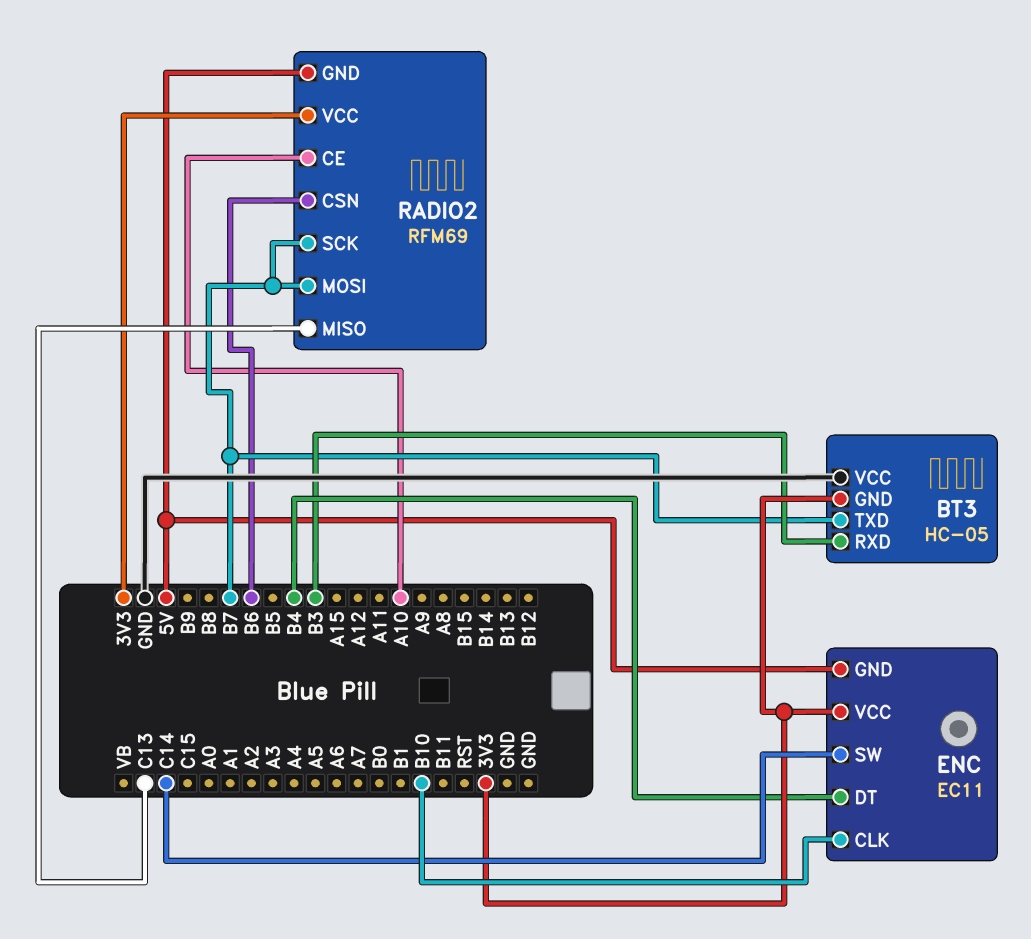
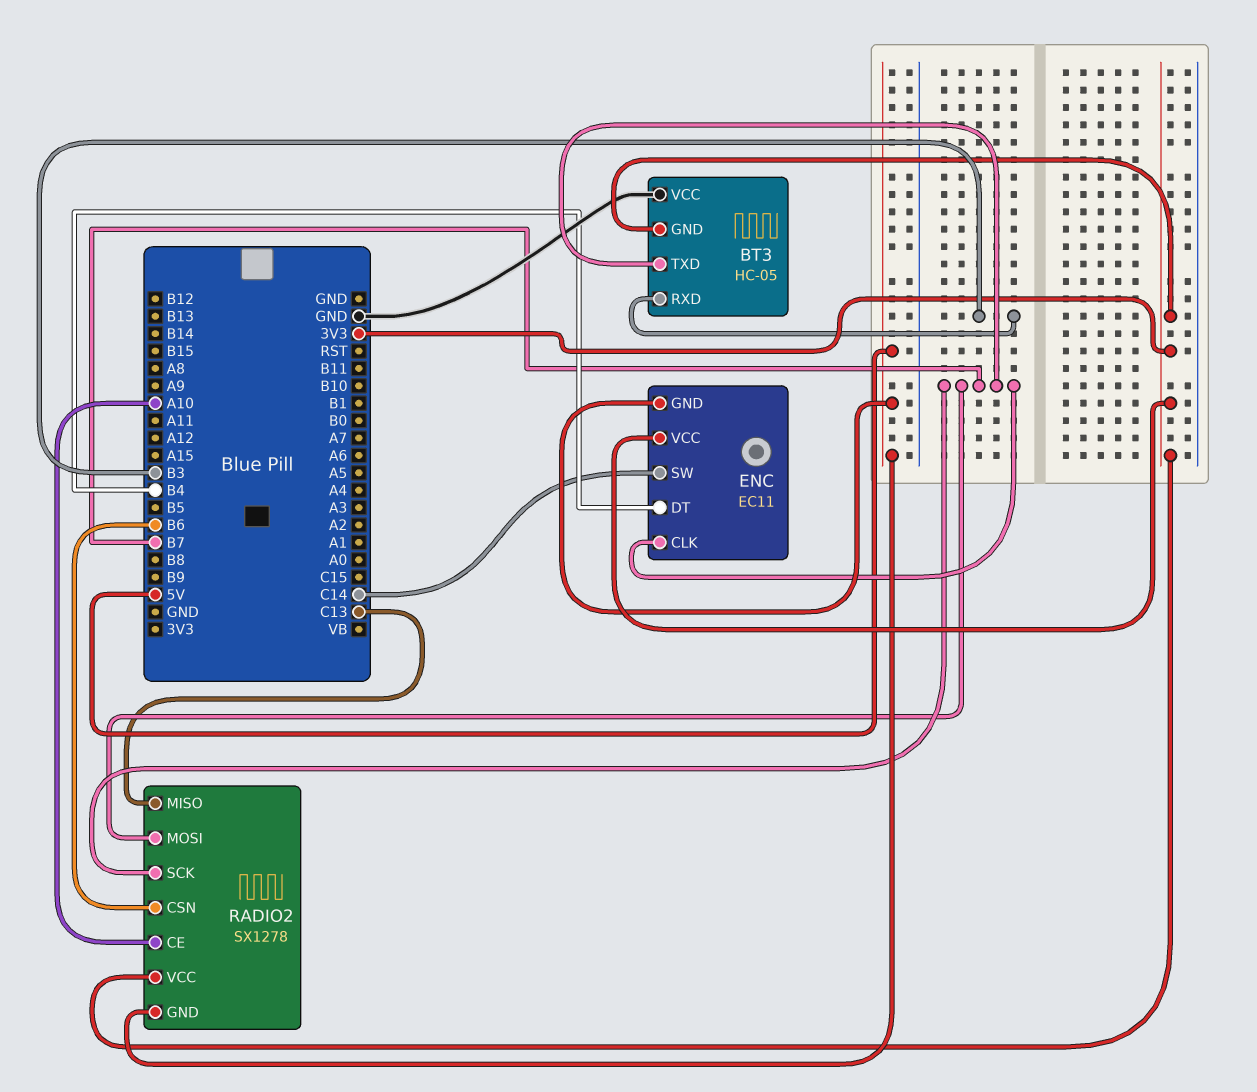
ENC pin CLK: B10 -> B7
RADIO2: RFM69 -> SX1278

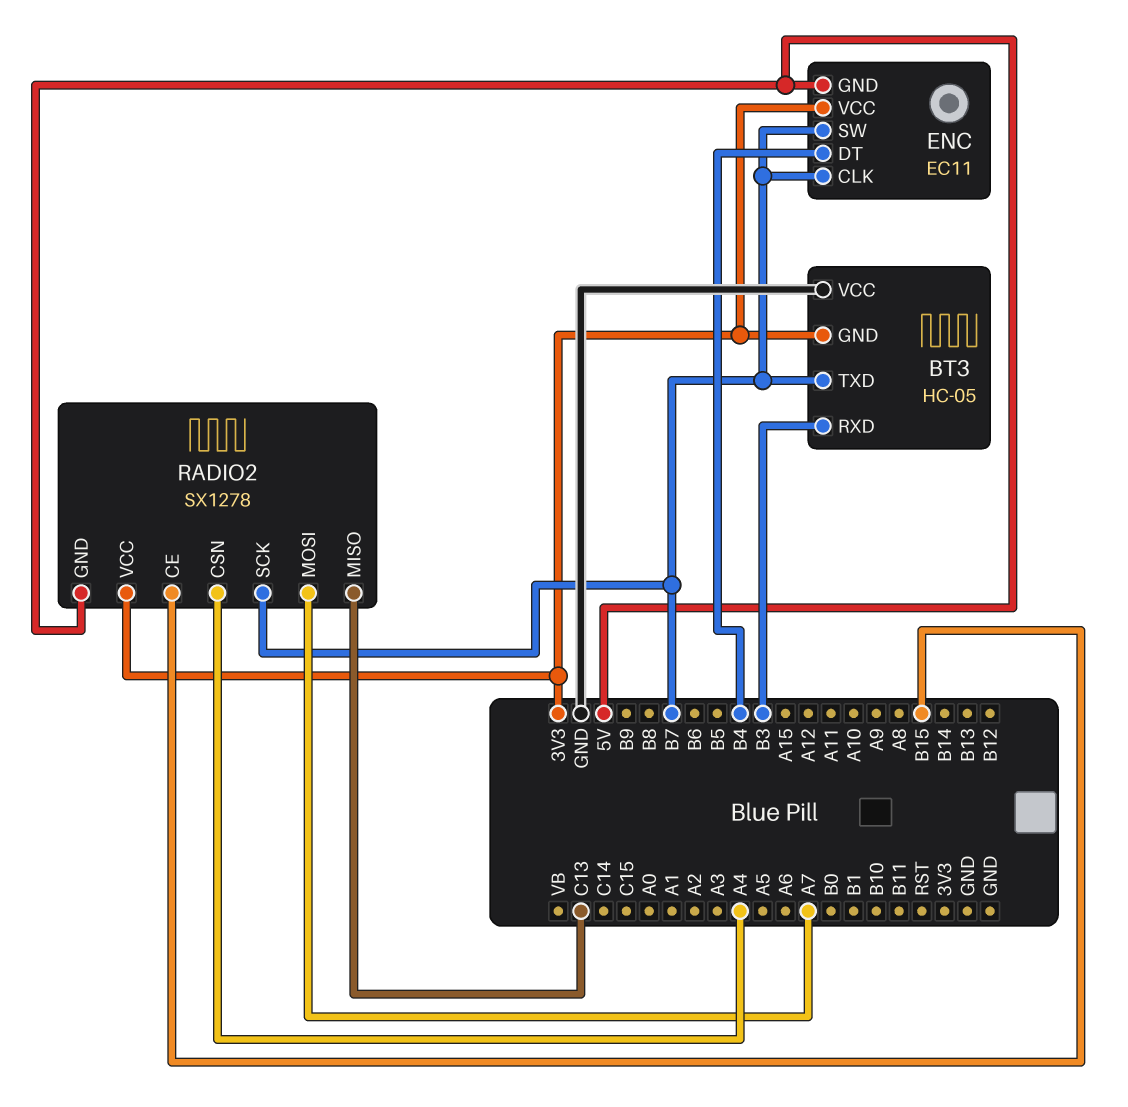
ENC pin SW: C14 -> B7
RADIO2 pin CE: A10 -> B15
RADIO2 pin CSN: B6 -> A4
RADIO2 pin MOSI: B7 -> A7

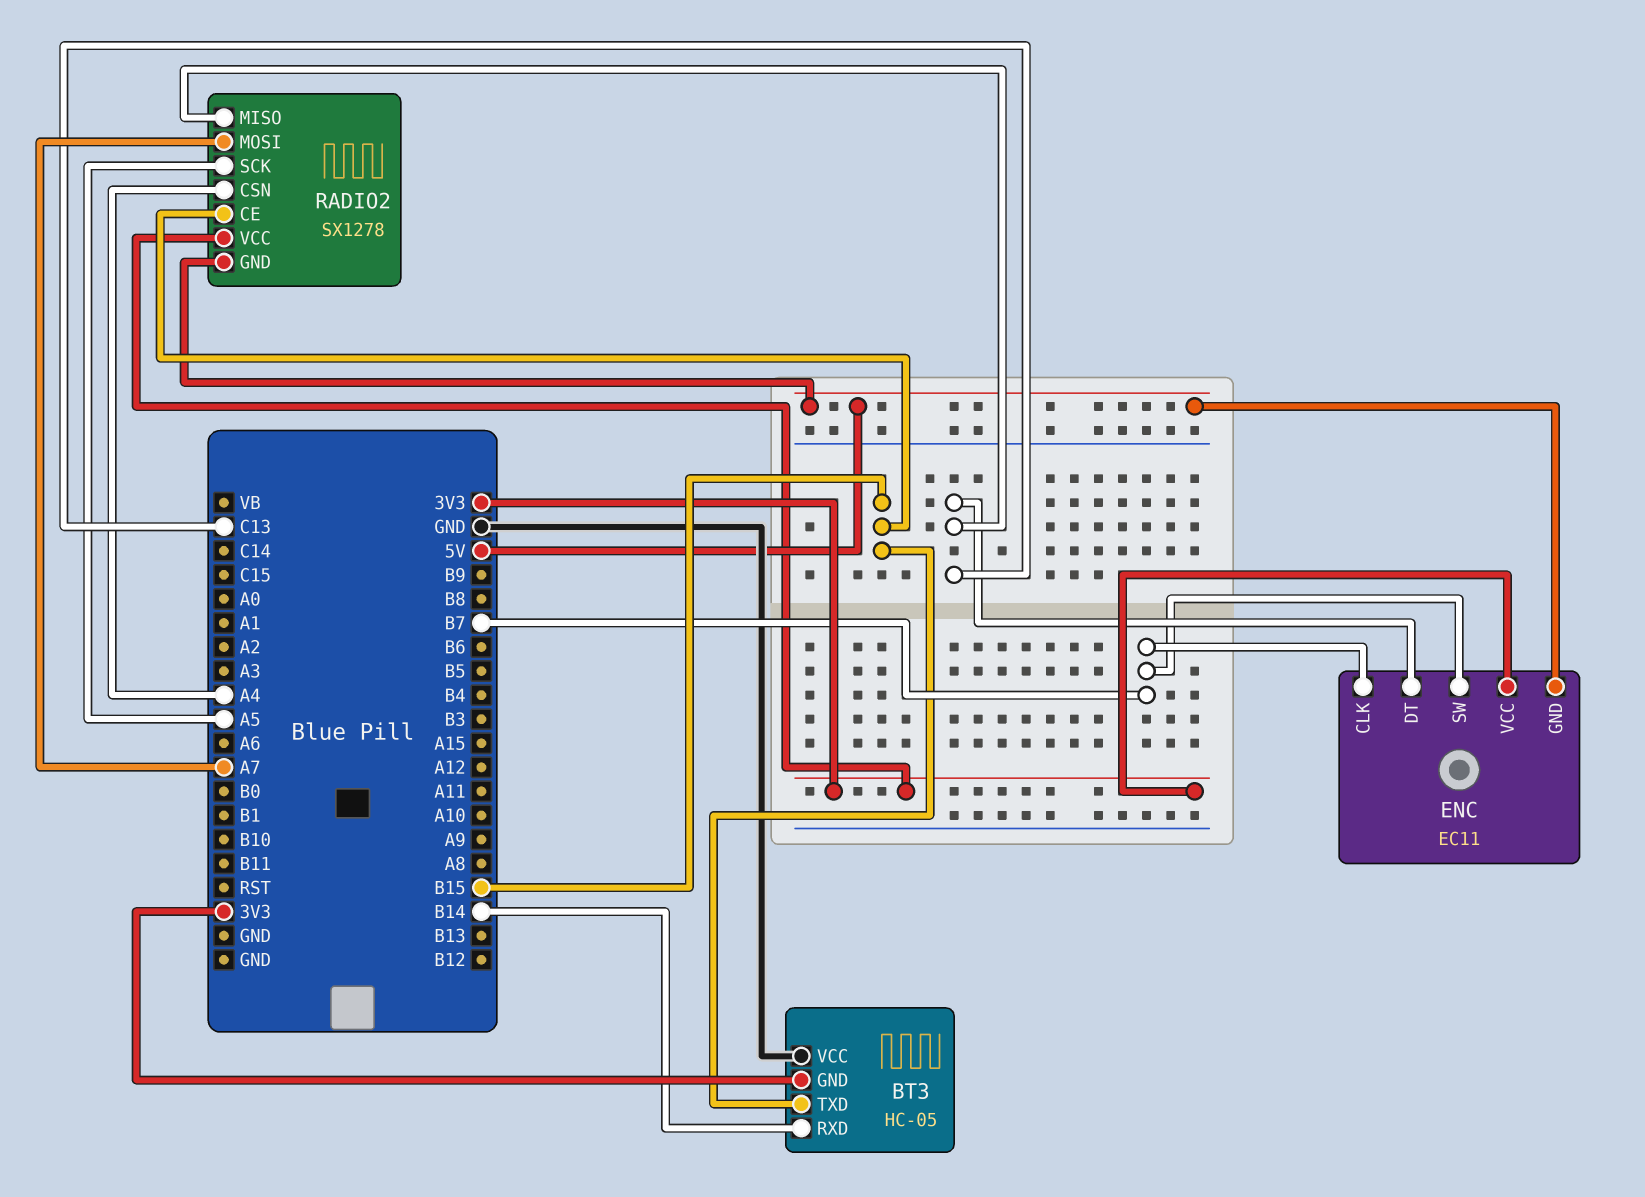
BT3 pin RXD: B3 -> B14
BT3 pin TXD: B7 -> B15
ENC pin DT: B4 -> C13
RADIO2 pin SCK: B7 -> A5

